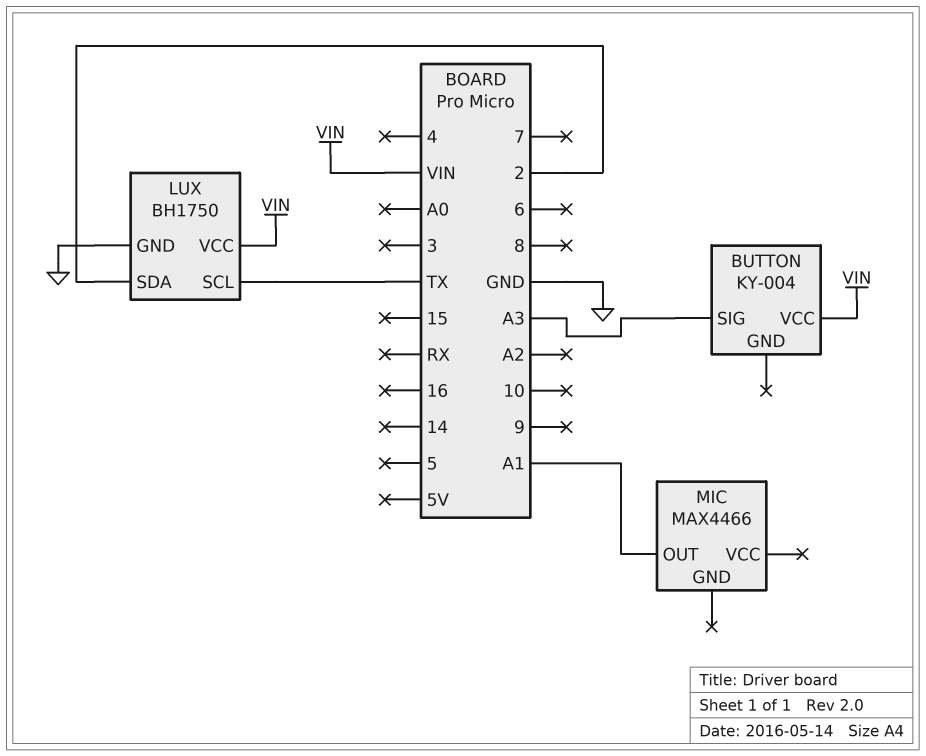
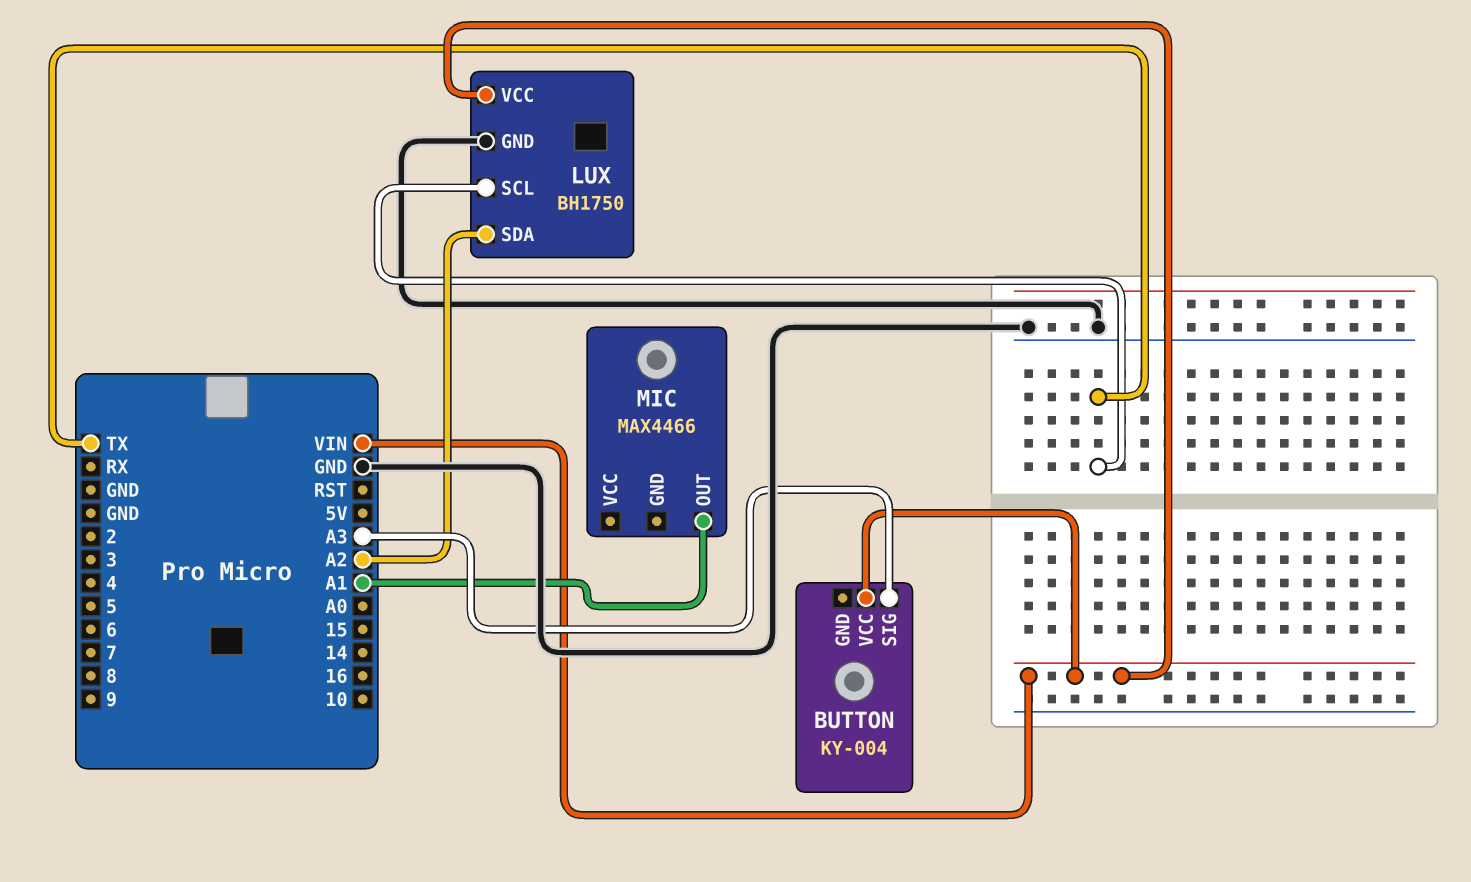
LUX pin SDA: 2 -> A2

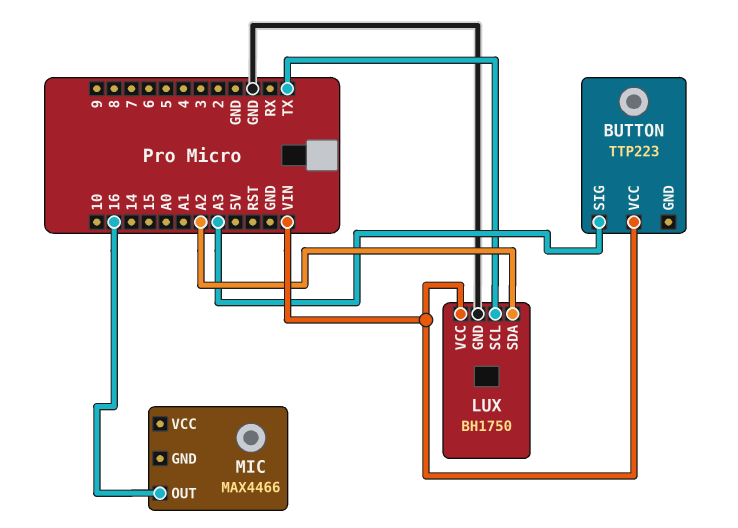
BUTTON: KY-004 -> TTP223
MIC pin OUT: A1 -> 16

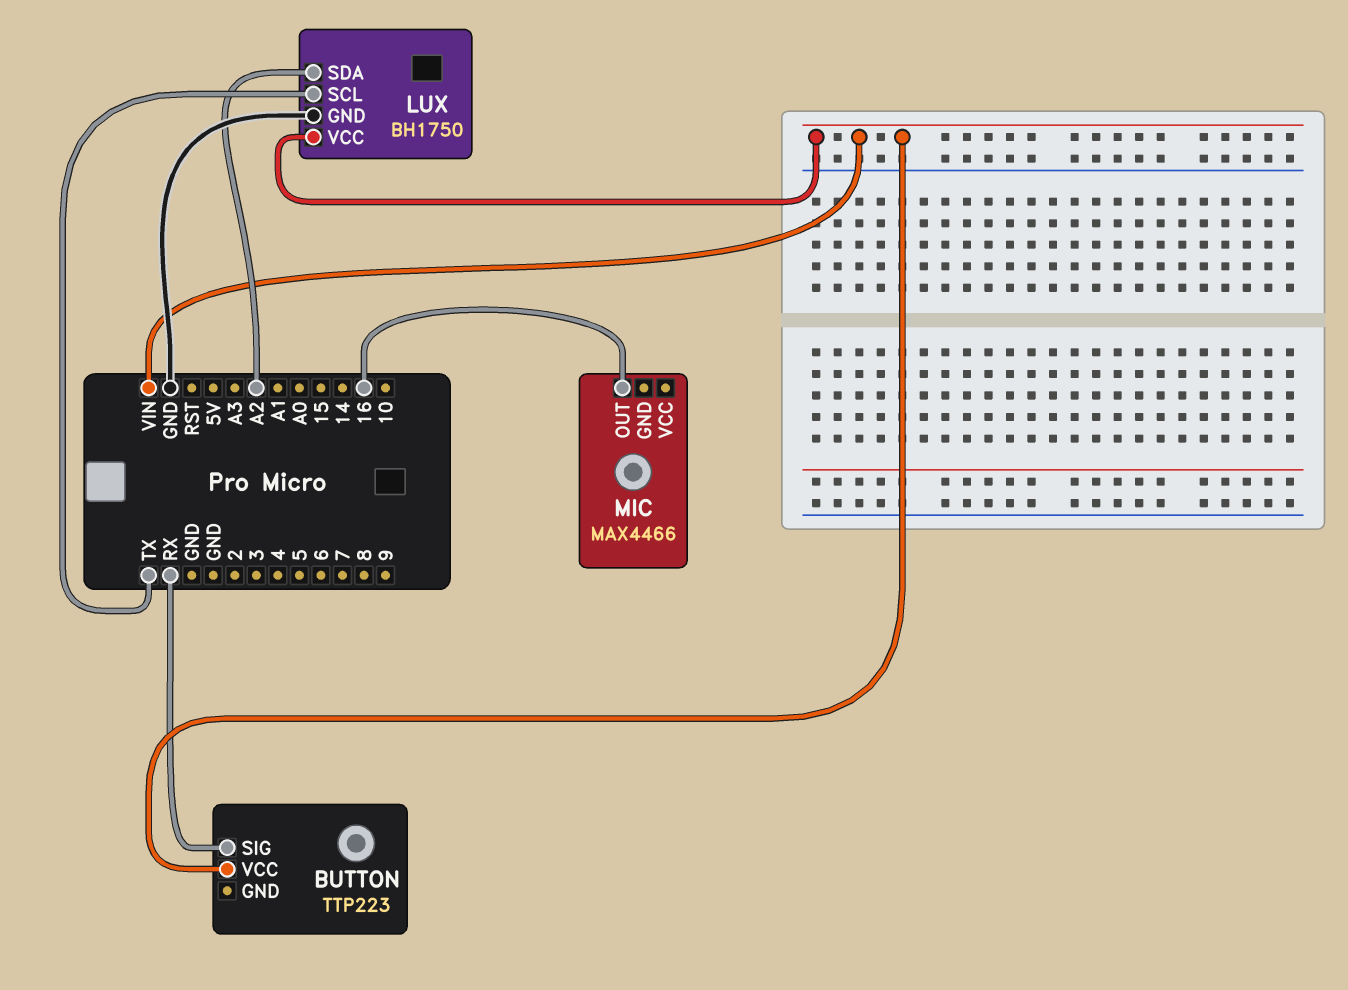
BUTTON pin SIG: A3 -> RX

